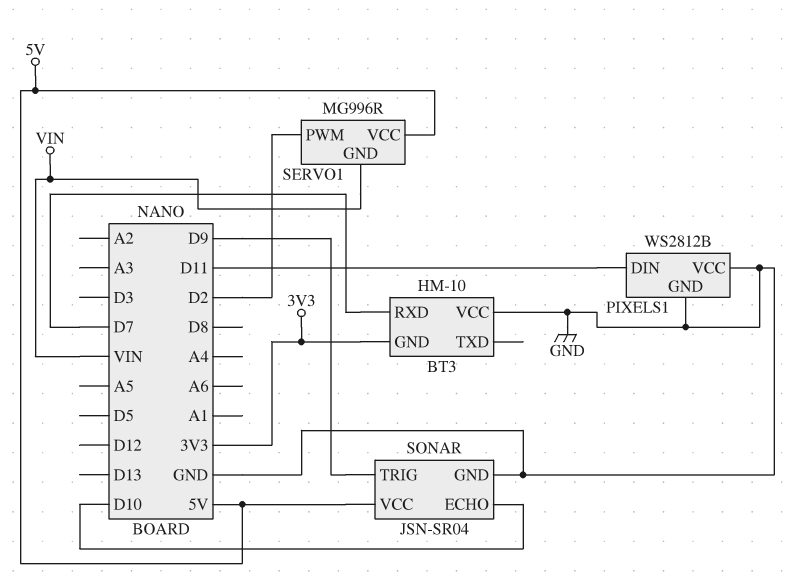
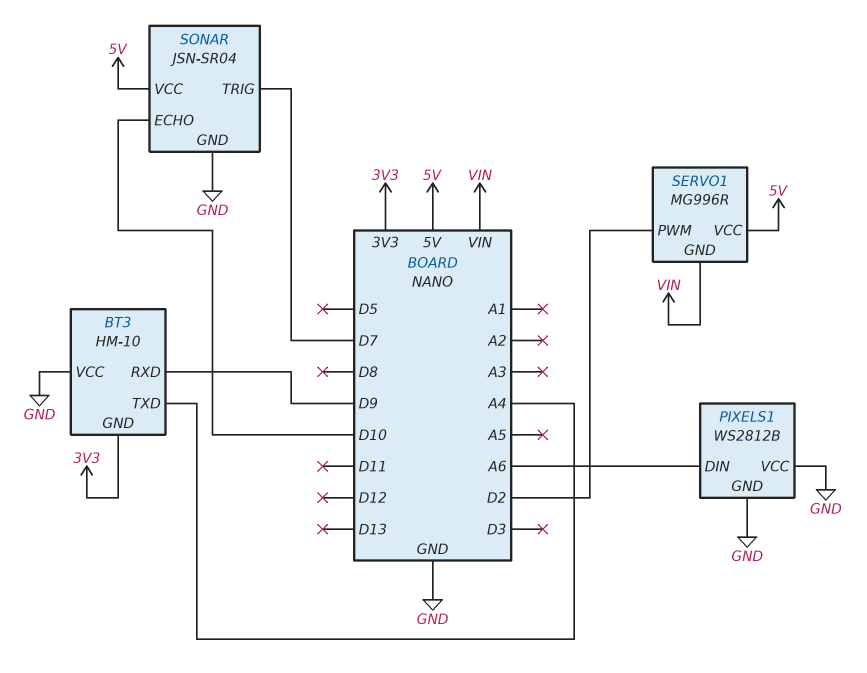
BT3 pin RXD: D7 -> D9
BT3 pin TXD: none -> A4
PIXELS1 pin DIN: D11 -> A6
SONAR pin TRIG: D9 -> D7

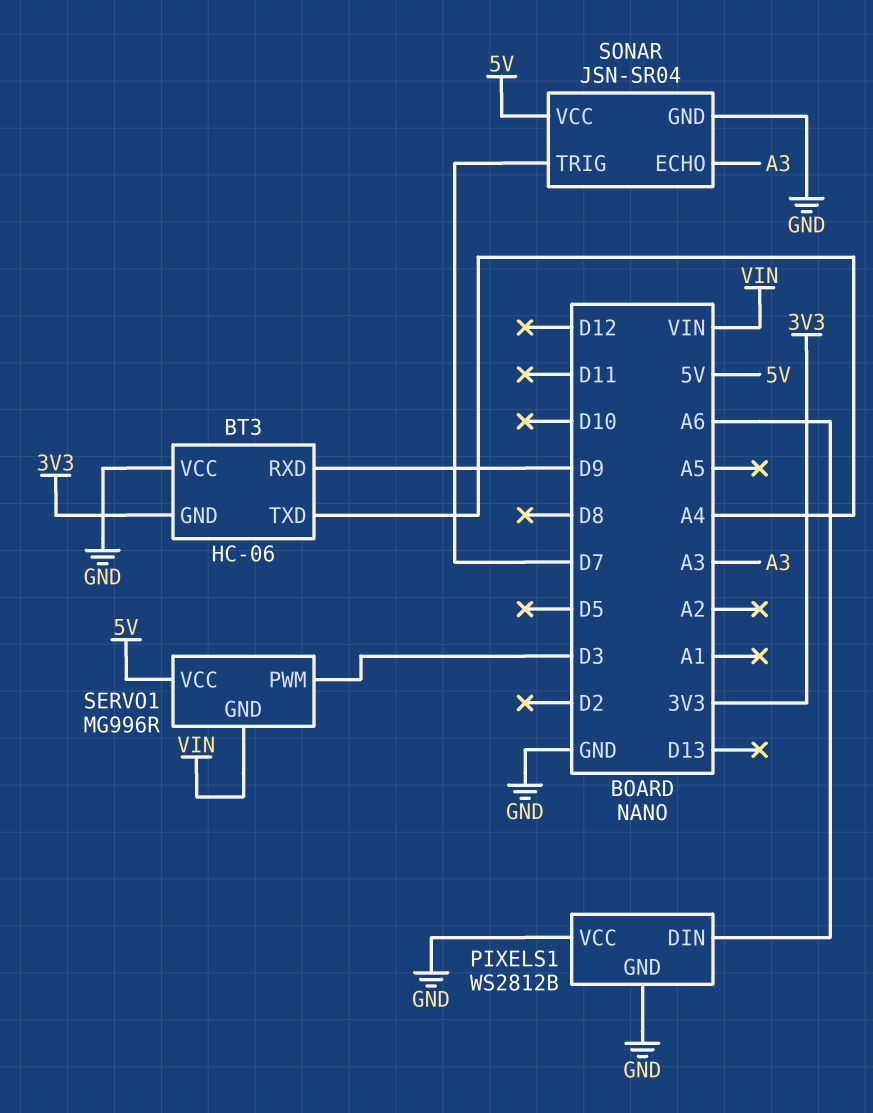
BT3: HM-10 -> HC-06
SERVO1 pin PWM: D2 -> D3
SONAR pin ECHO: D10 -> A3

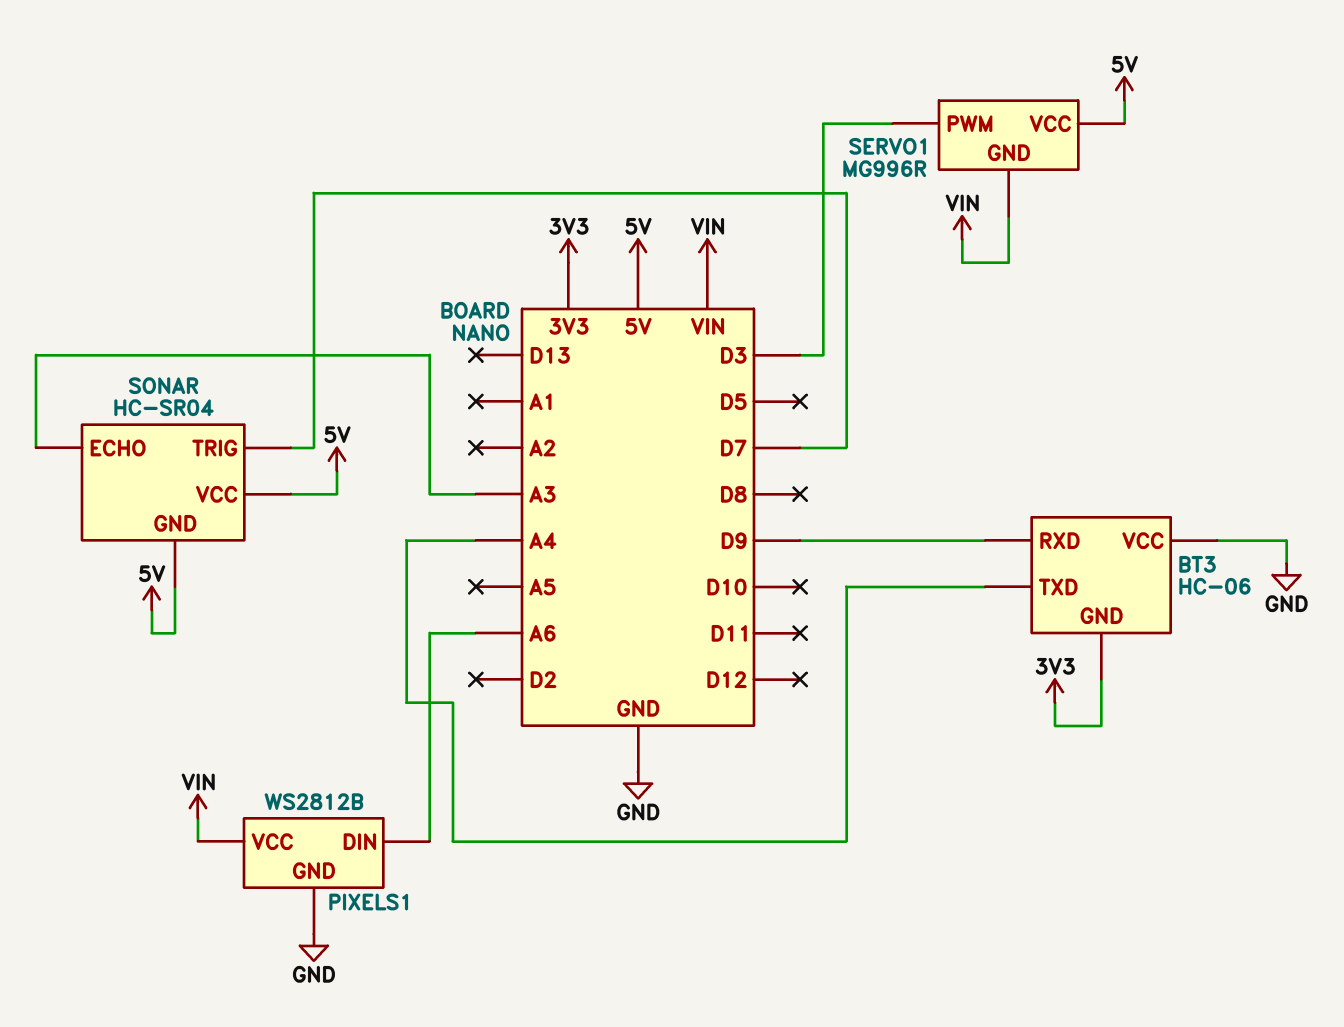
PIXELS1 pin VCC: GND -> VIN
SONAR: JSN-SR04 -> HC-SR04
SONAR pin GND: GND -> 5V

